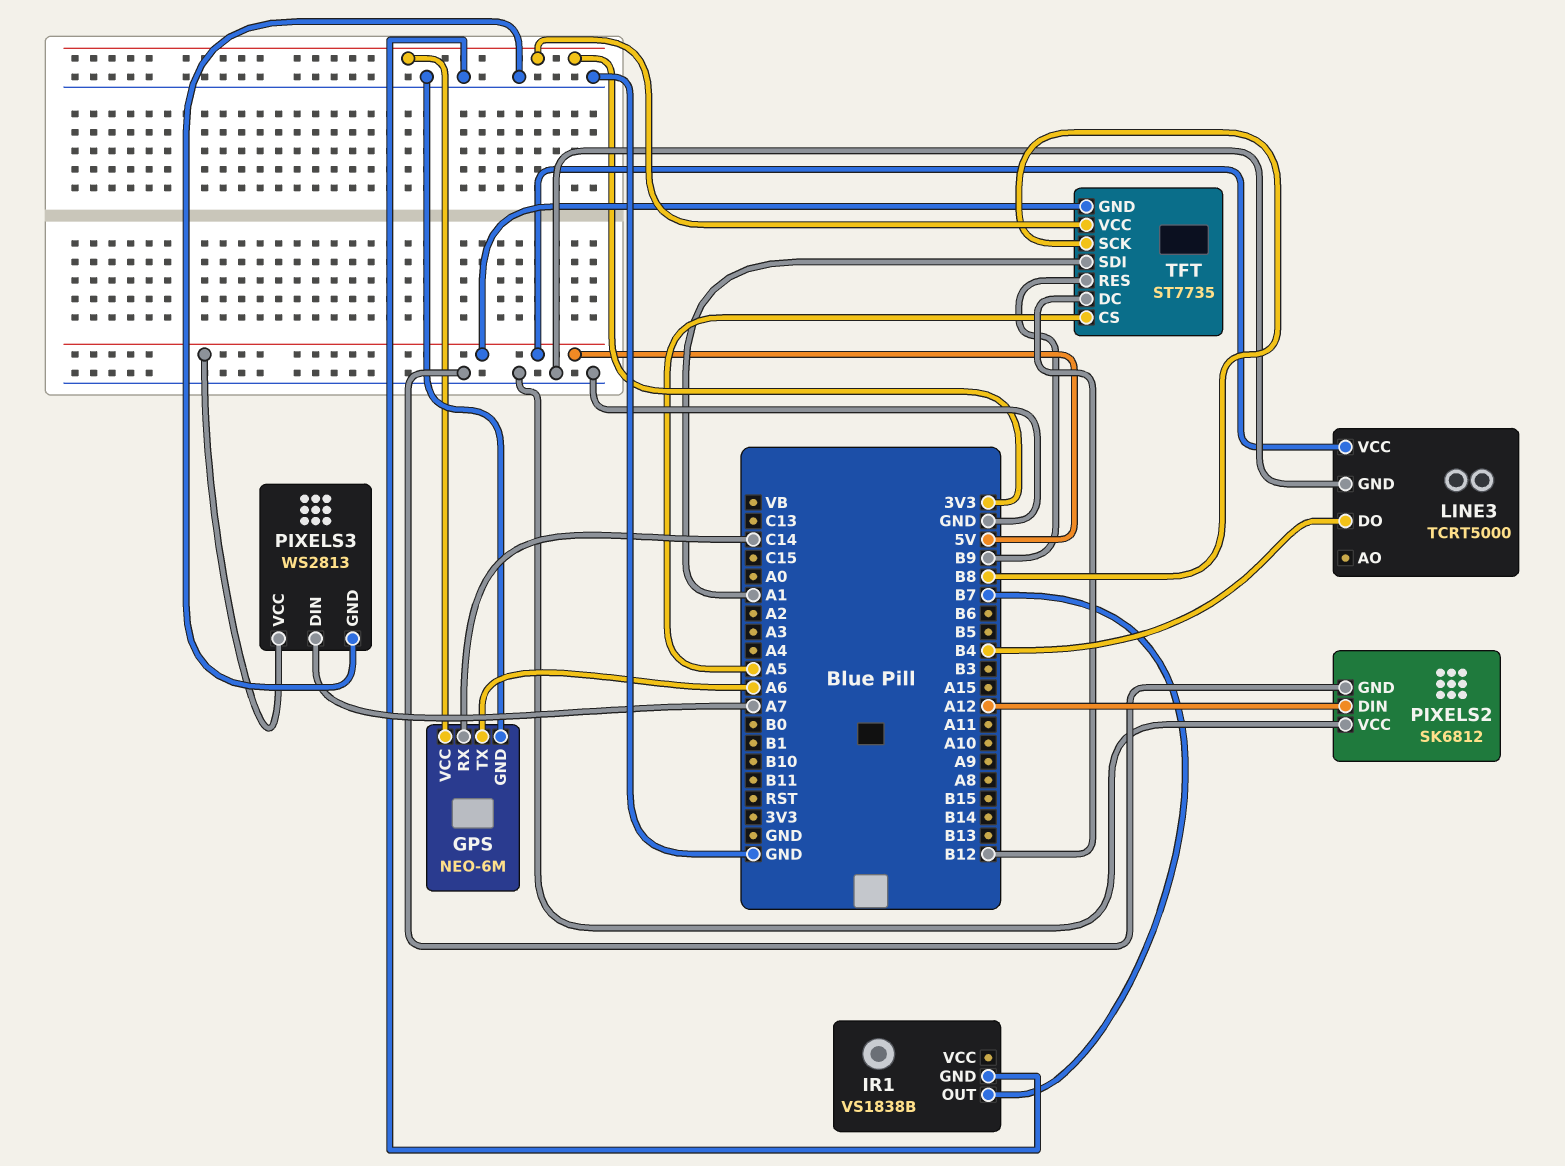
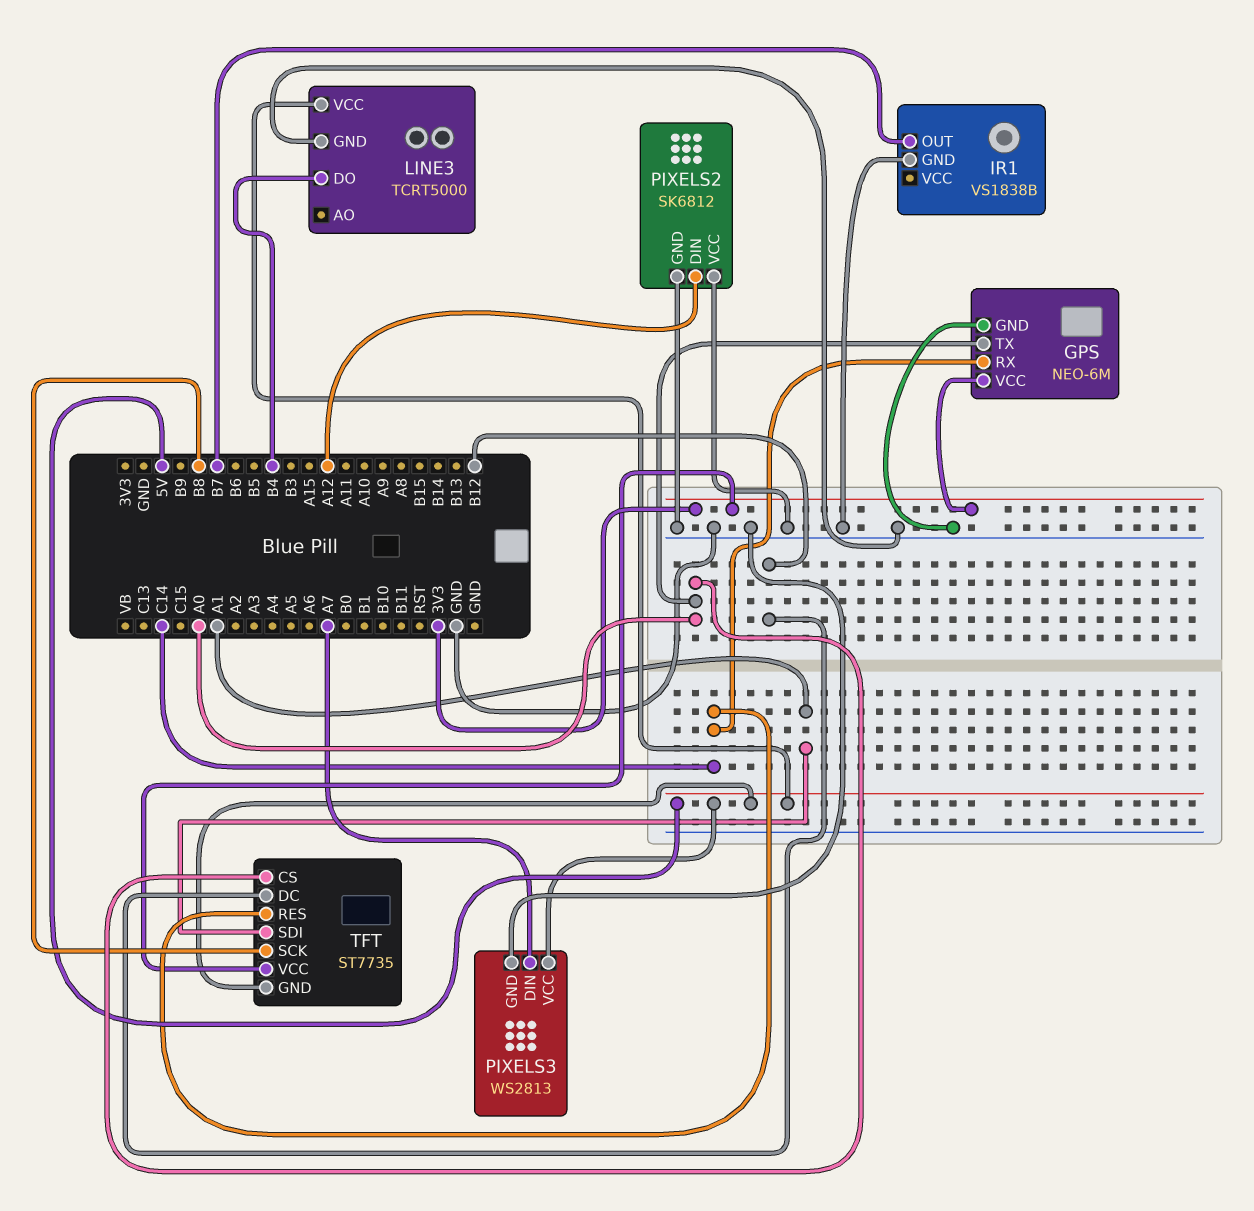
GPS pin TX: A6 -> A0
TFT pin CS: A5 -> A0
TFT pin RES: B9 -> C14

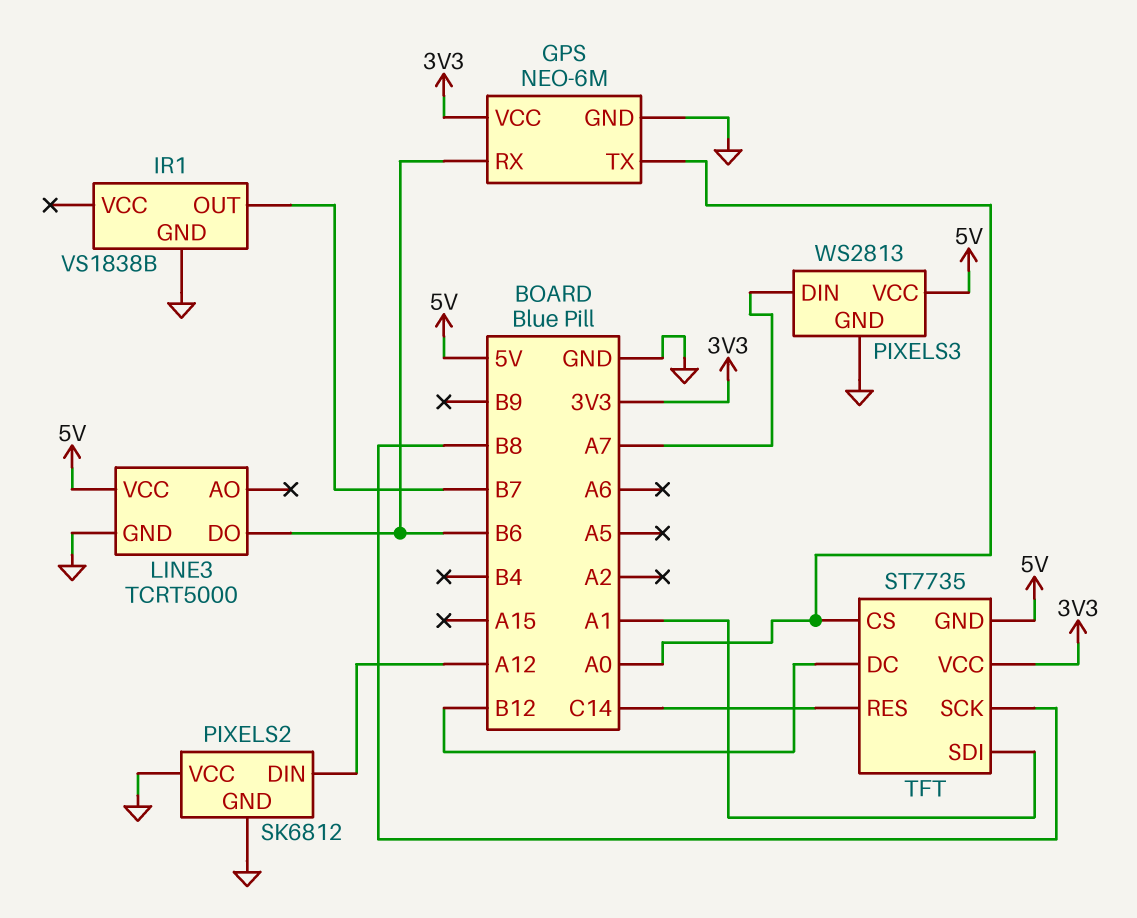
GPS pin RX: C14 -> B6
LINE3 pin DO: B4 -> B6

